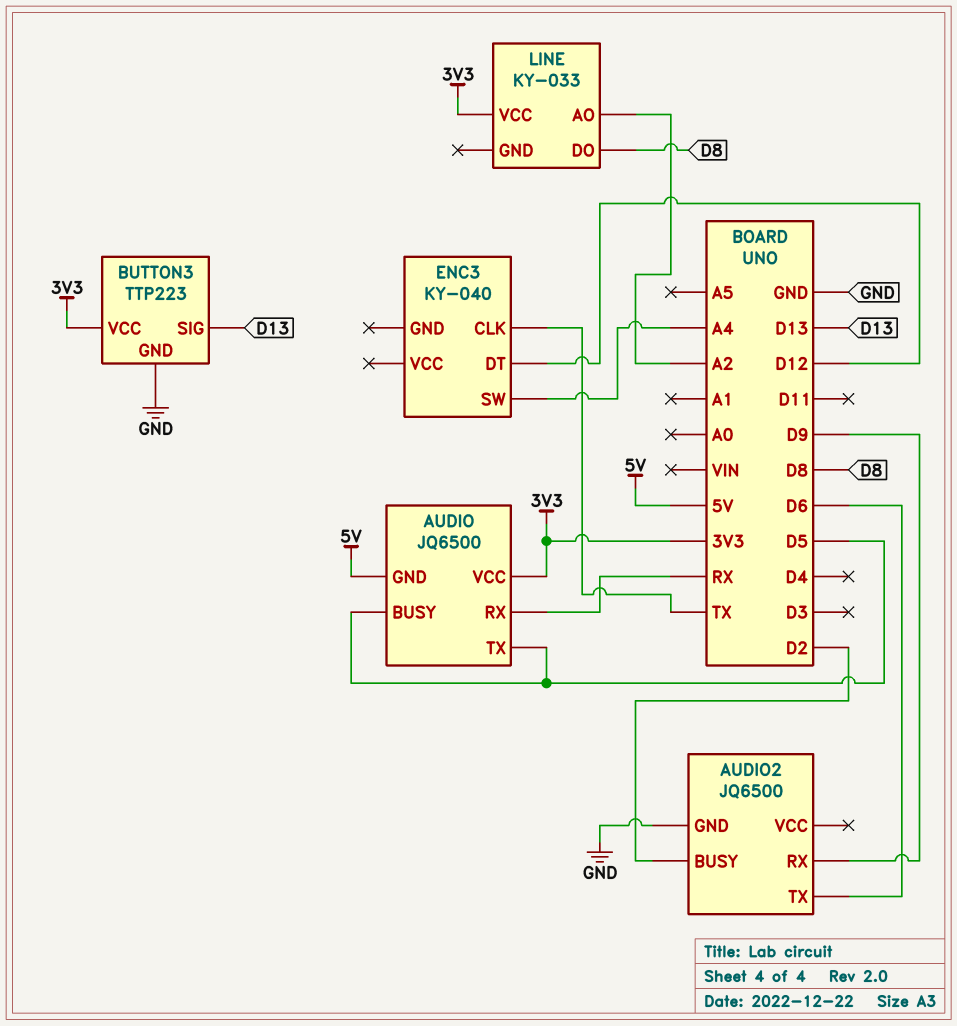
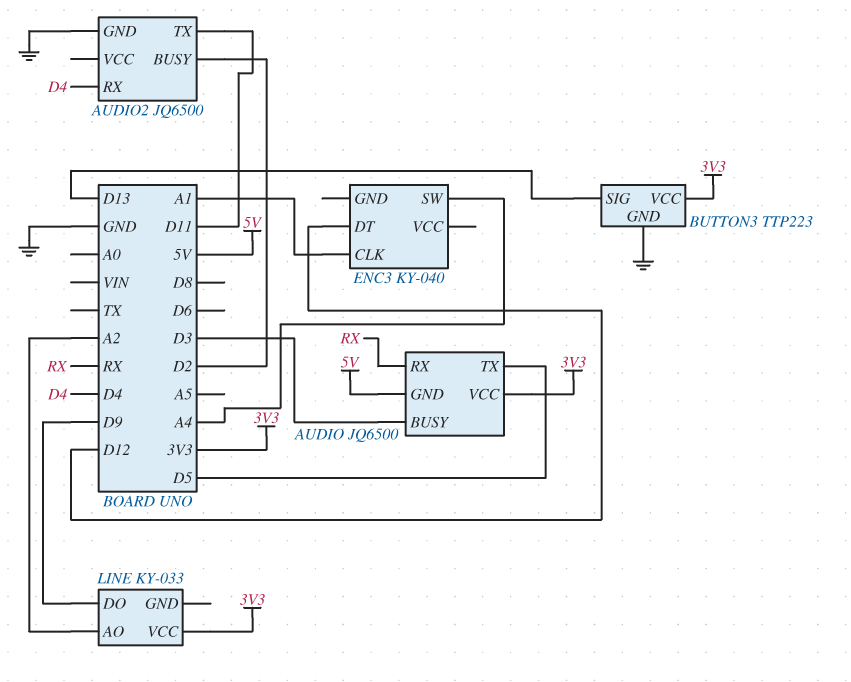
AUDIO pin BUSY: D5 -> D3
AUDIO2 pin RX: D9 -> D4
AUDIO2 pin TX: D6 -> D11
ENC3 pin CLK: TX -> A1
LINE pin DO: D8 -> D9

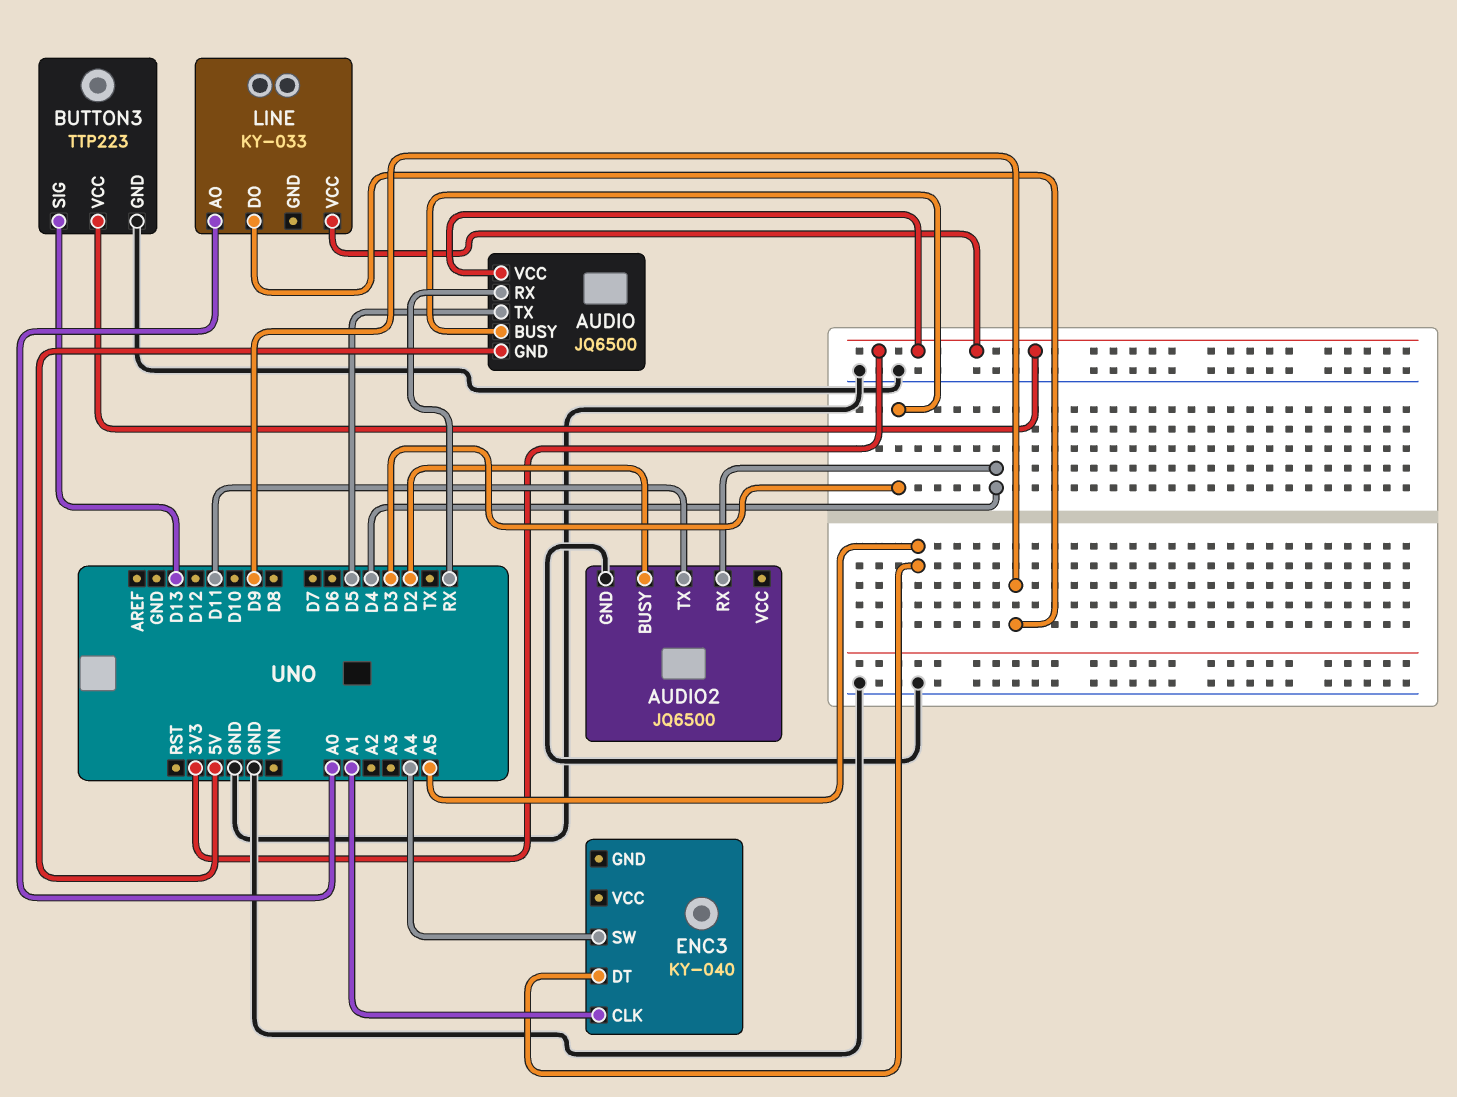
ENC3 pin DT: D12 -> A5
LINE pin AO: A2 -> A0

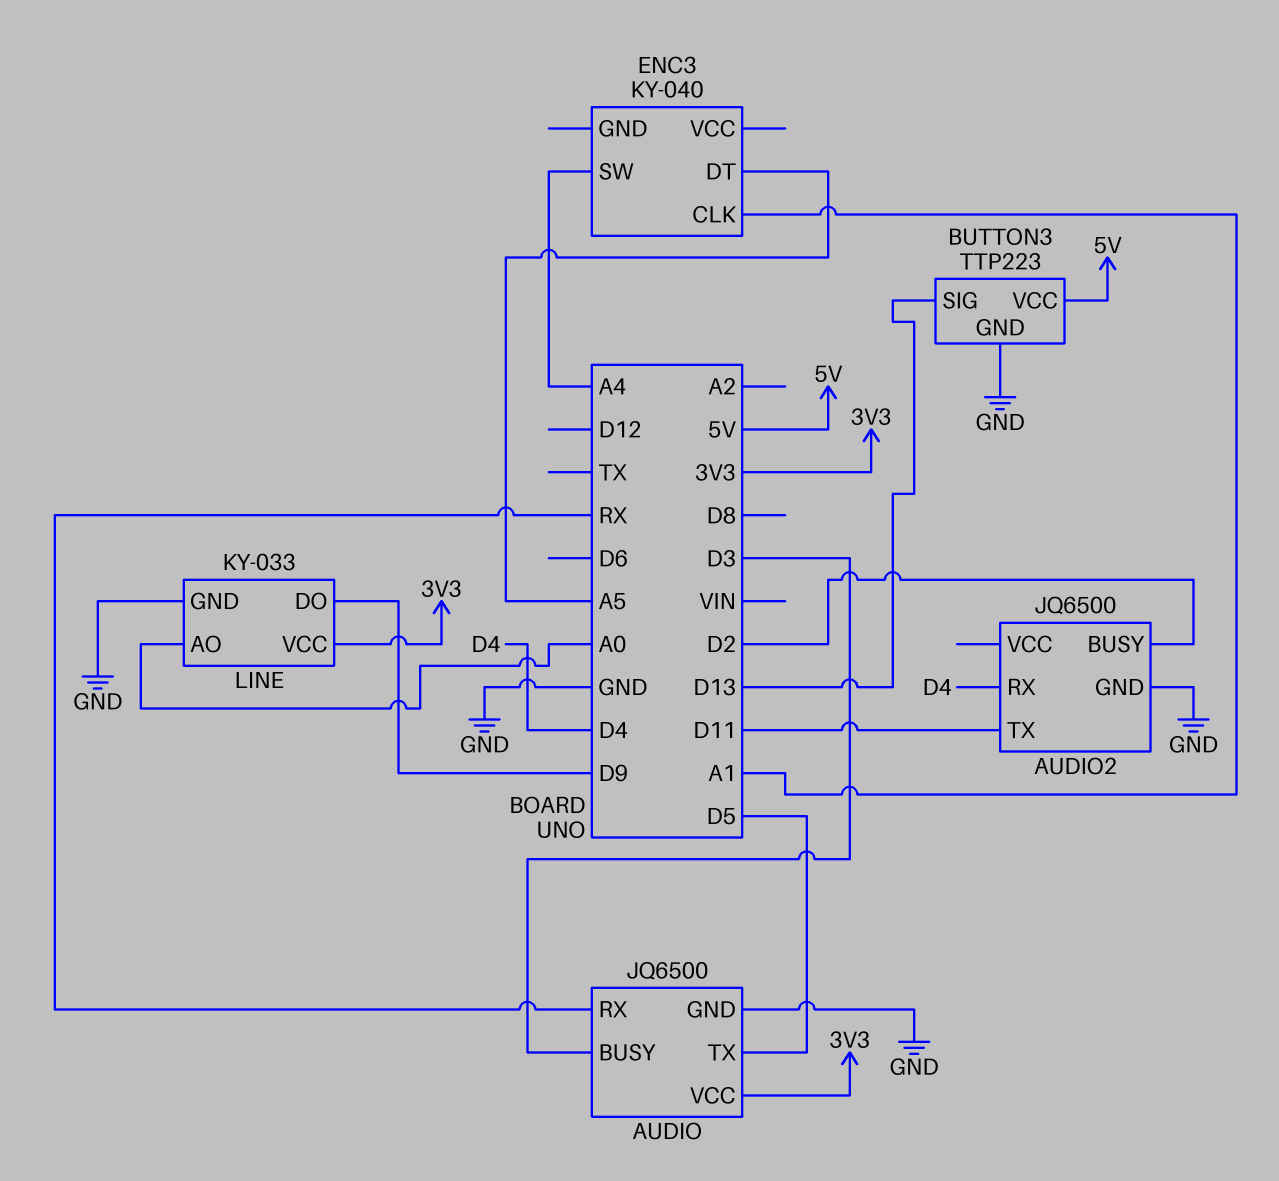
AUDIO pin GND: 5V -> GND
BUTTON3 pin VCC: 3V3 -> 5V
LINE pin GND: none -> GND

